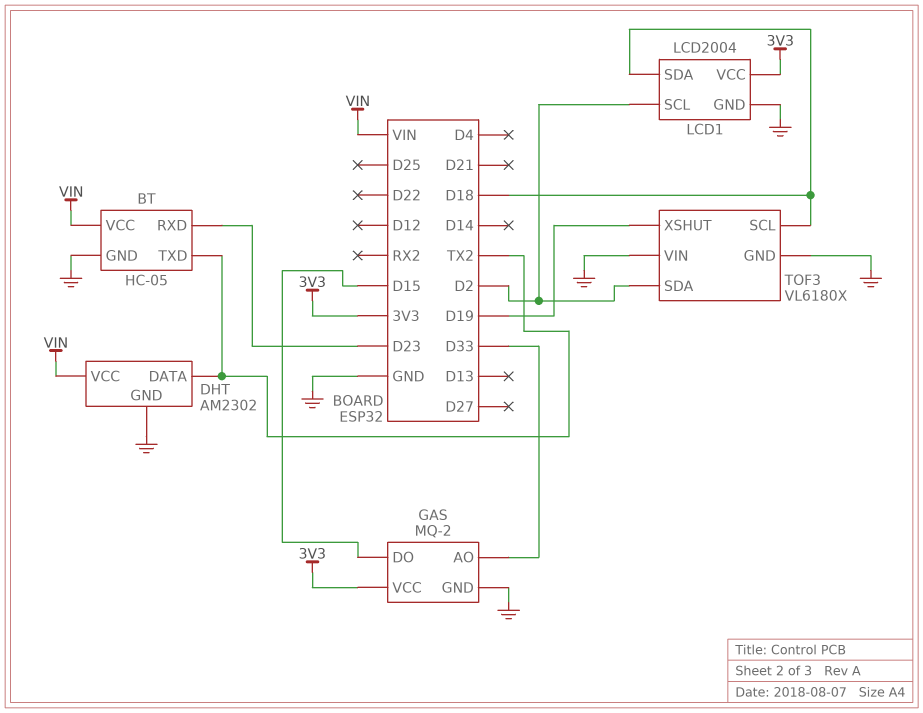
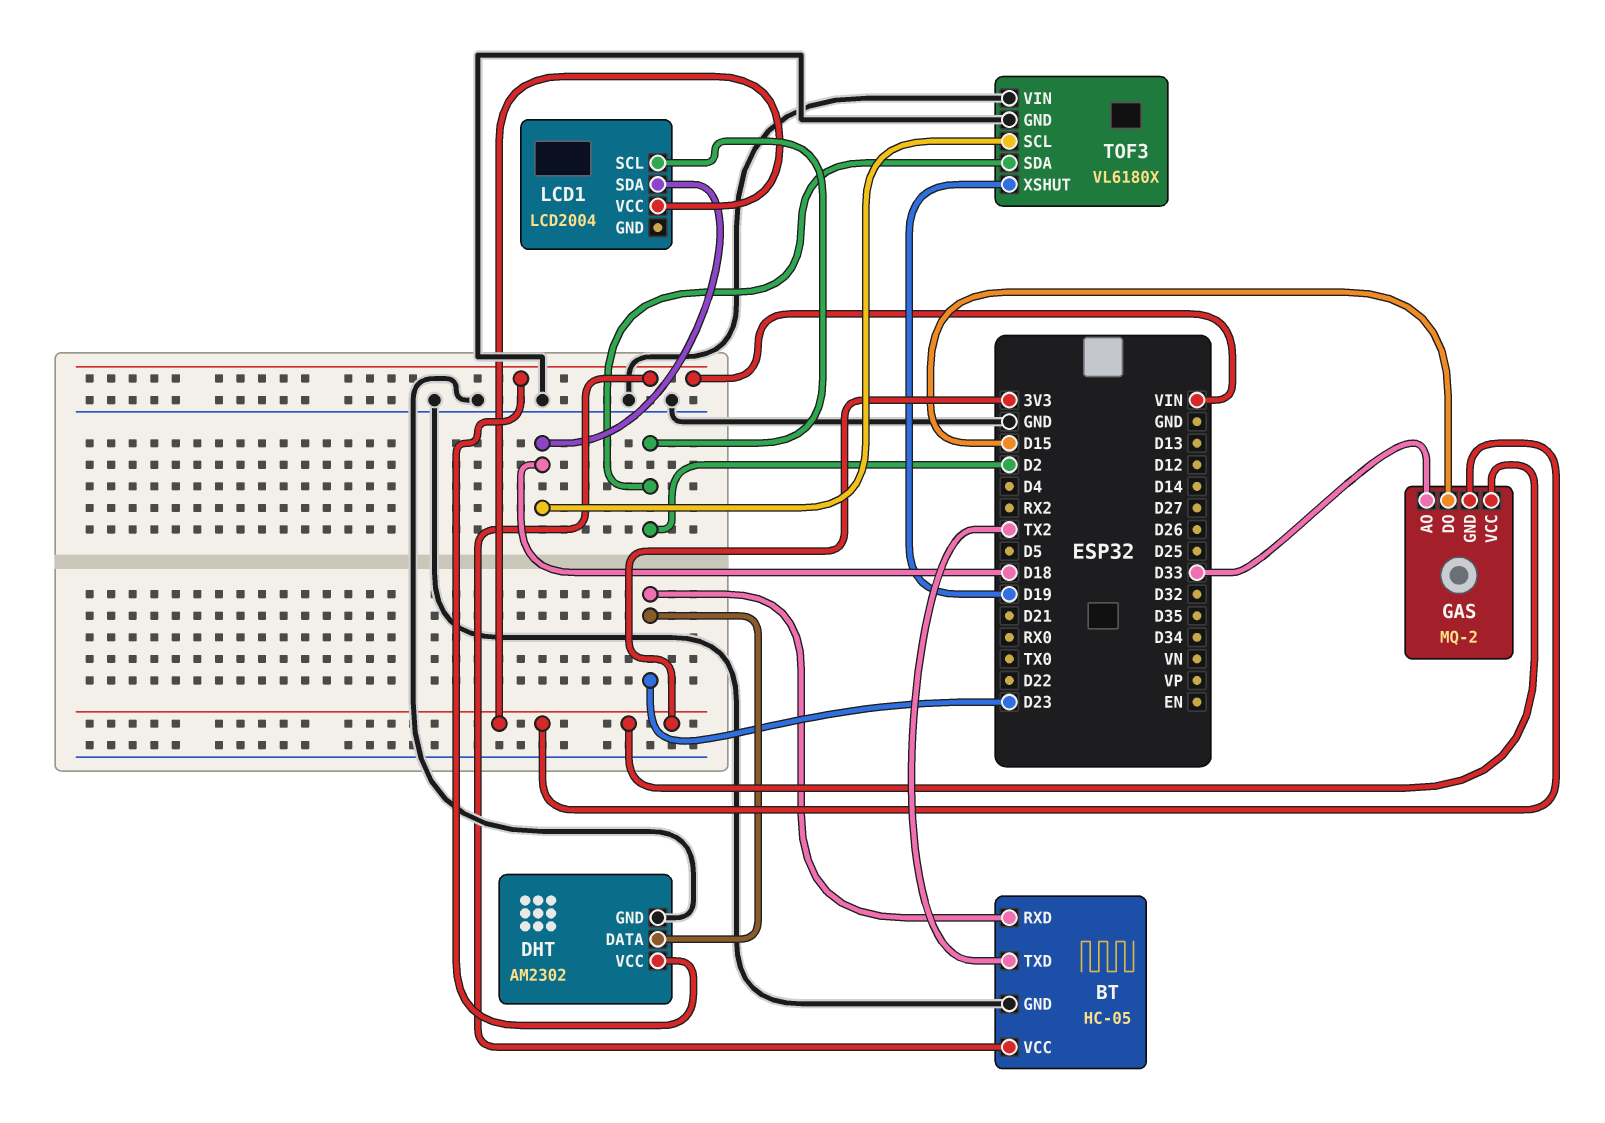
DHT pin DATA: TX2 -> D23
GAS pin GND: GND -> 3V3
LCD1 pin GND: GND -> none

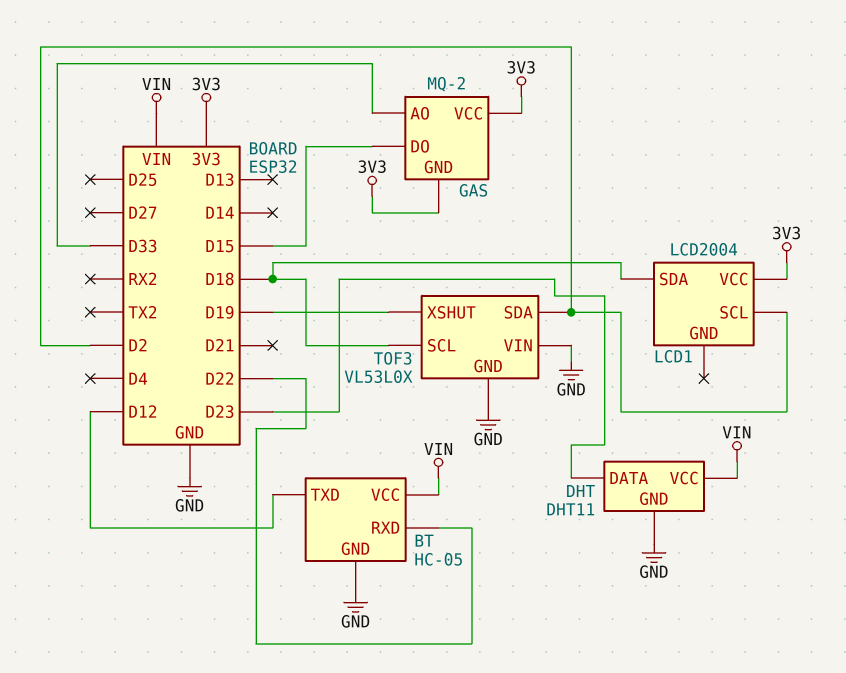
BT pin RXD: D23 -> D22
BT pin TXD: TX2 -> D12
DHT: AM2302 -> DHT11
TOF3: VL6180X -> VL53L0X

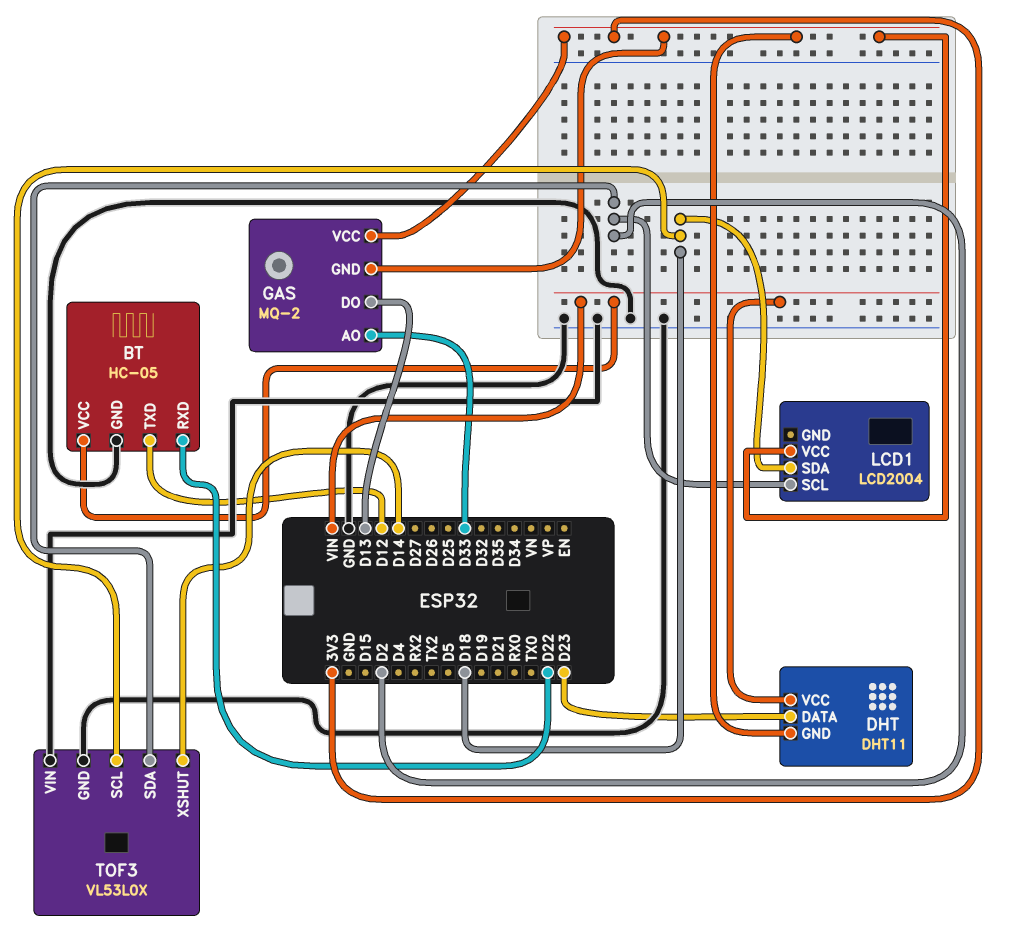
DHT pin GND: GND -> 3V3
GAS pin DO: D15 -> D13
TOF3 pin XSHUT: D19 -> D14

